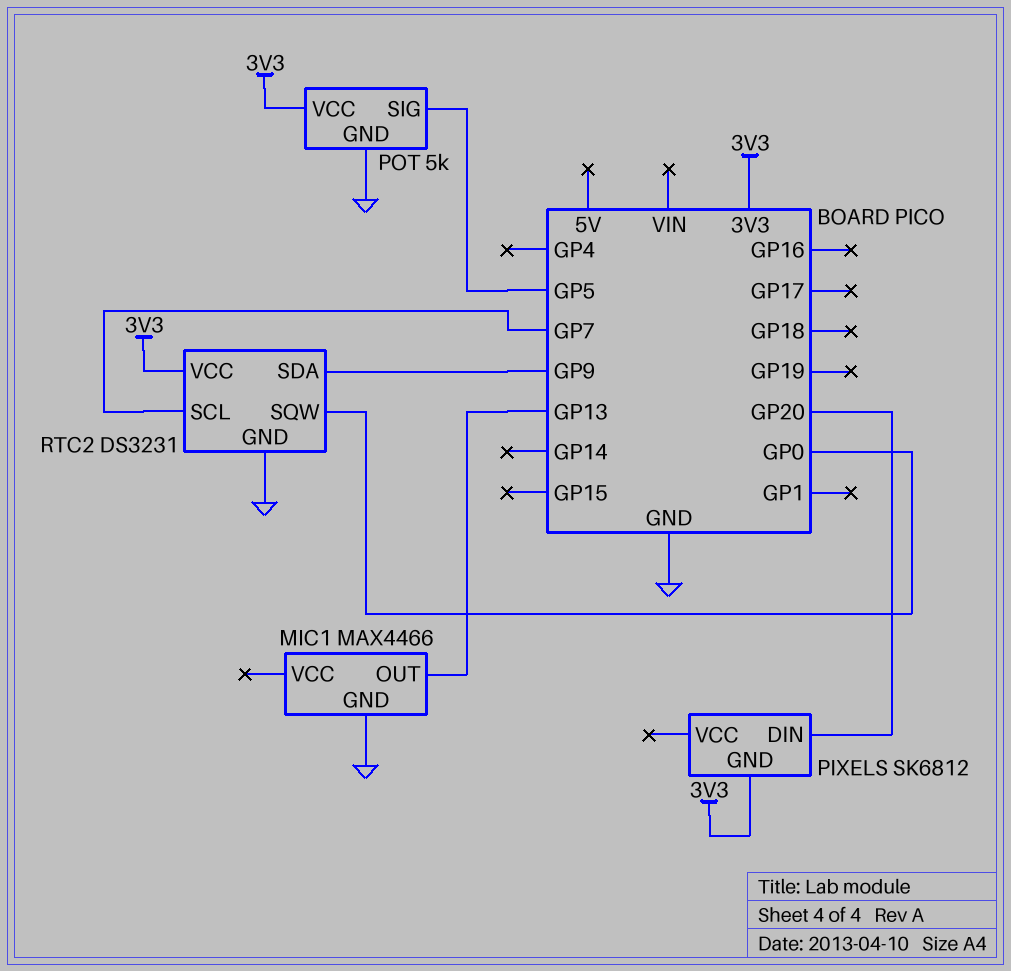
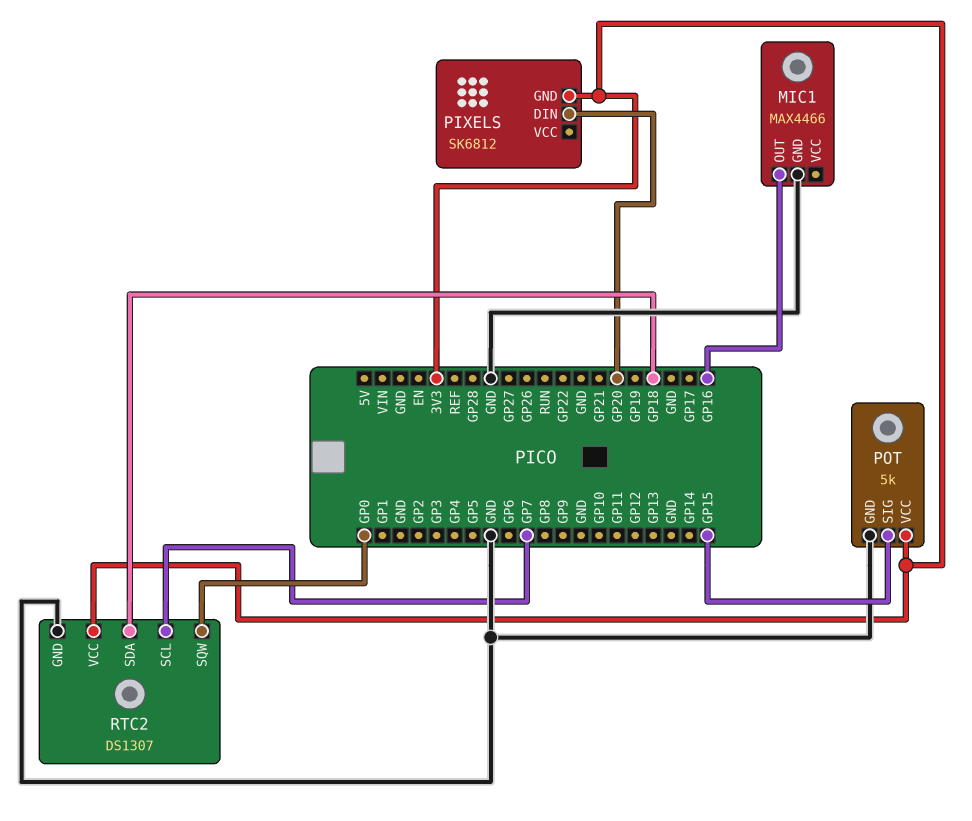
MIC1 pin OUT: GP13 -> GP16
POT pin SIG: GP5 -> GP15
RTC2: DS3231 -> DS1307
RTC2 pin SDA: GP9 -> GP18

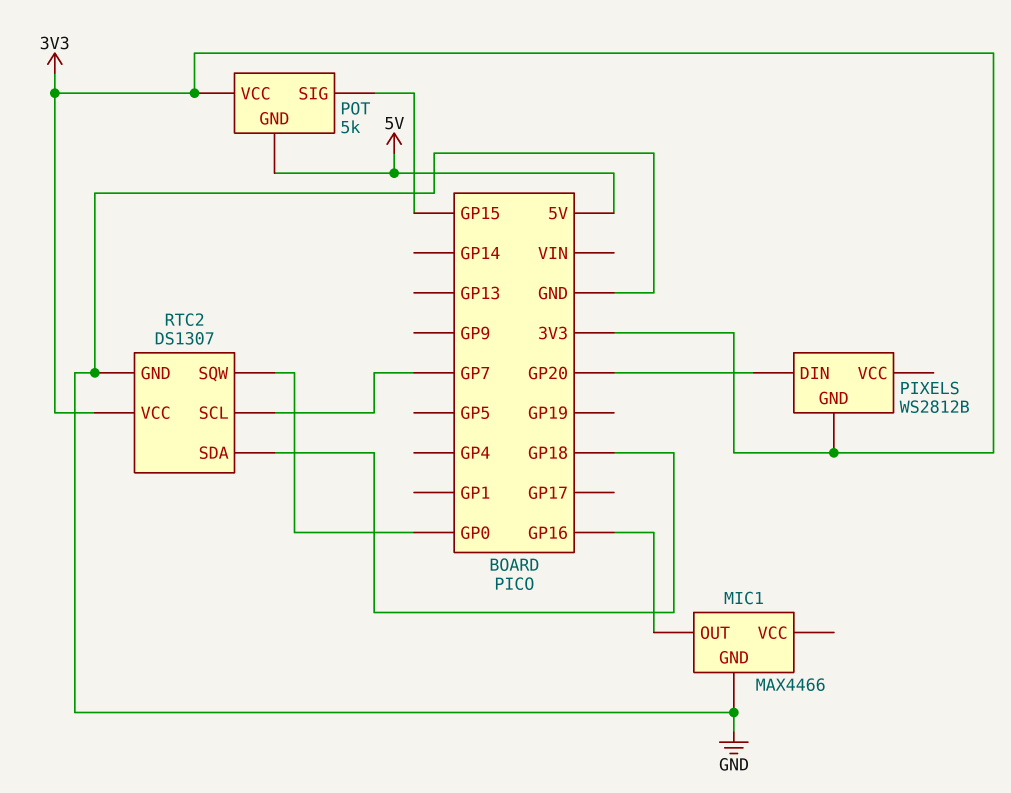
PIXELS: SK6812 -> WS2812B
POT pin GND: GND -> 5V

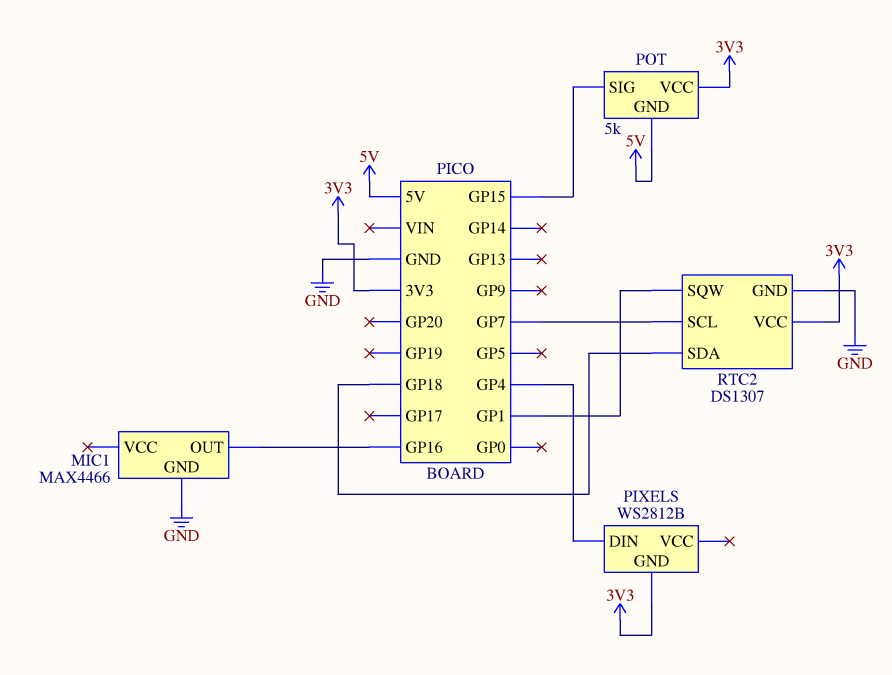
PIXELS pin DIN: GP20 -> GP4
RTC2 pin SQW: GP0 -> GP1

